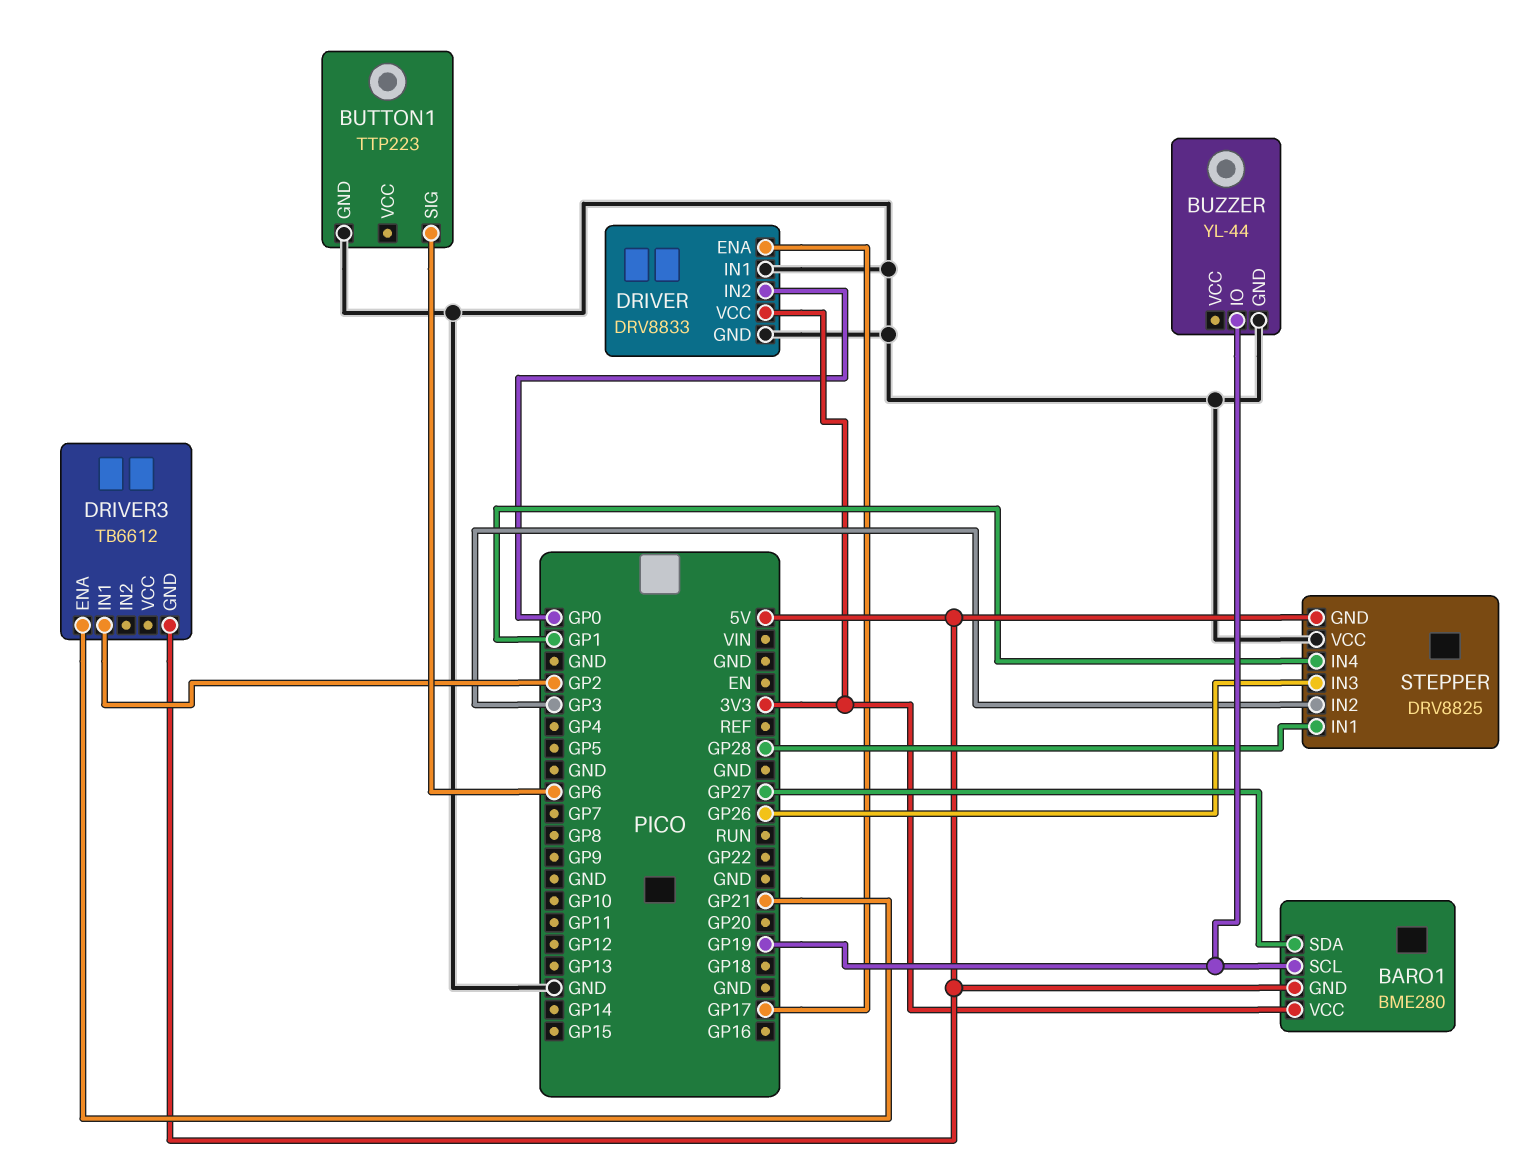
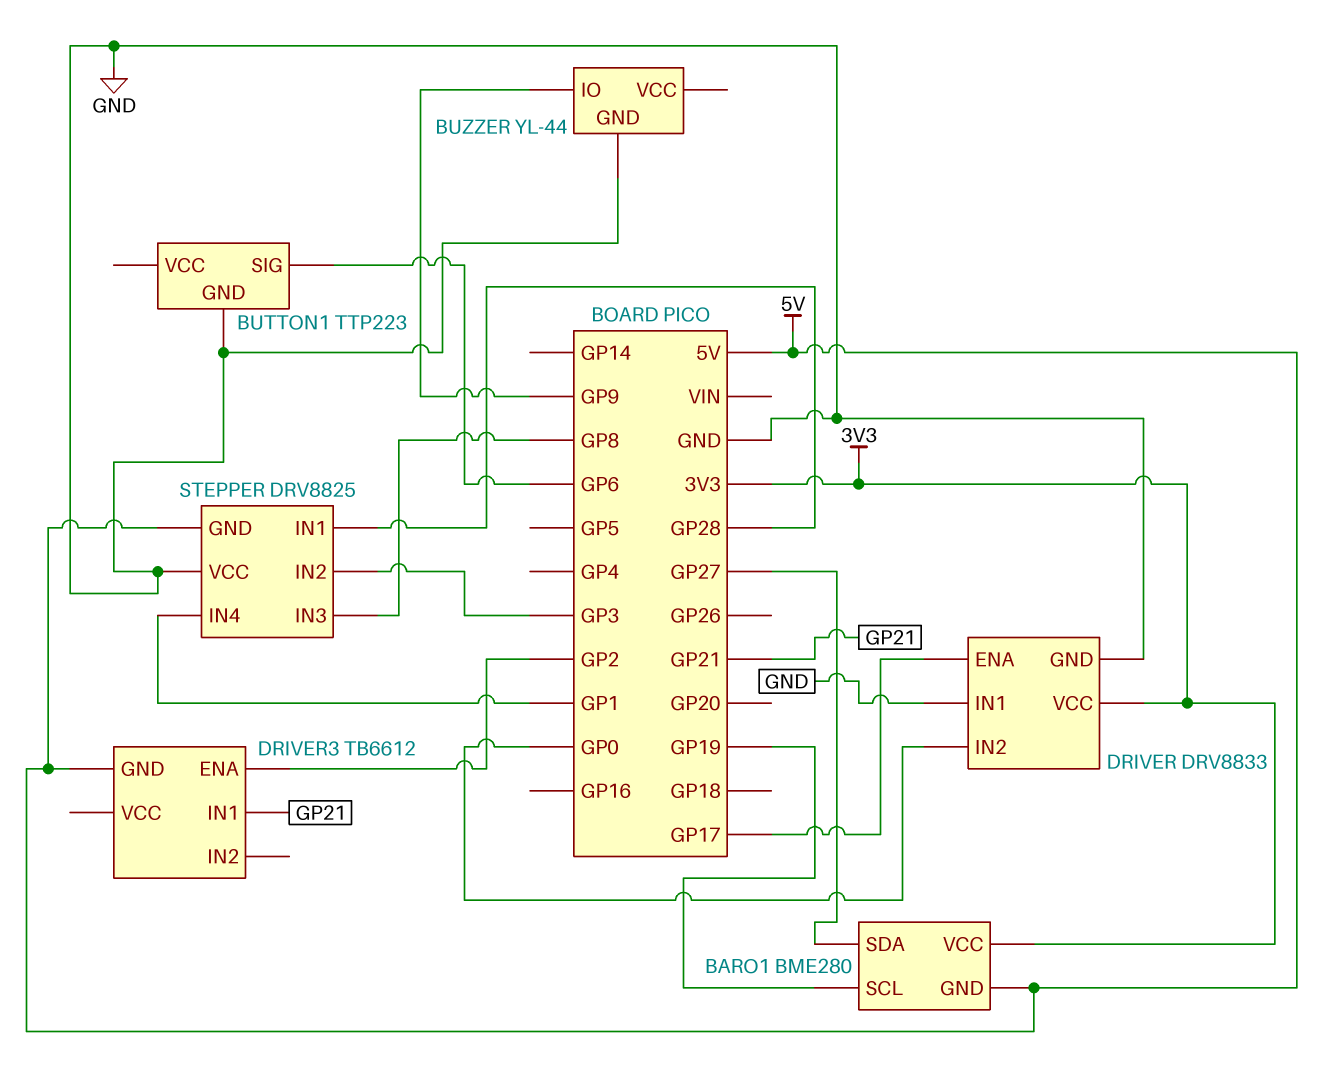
BUZZER pin IO: GP19 -> GP9
DRIVER3 pin ENA: GP21 -> GP2
DRIVER3 pin IN1: GP2 -> GP21
STEPPER pin IN3: GP26 -> GP8

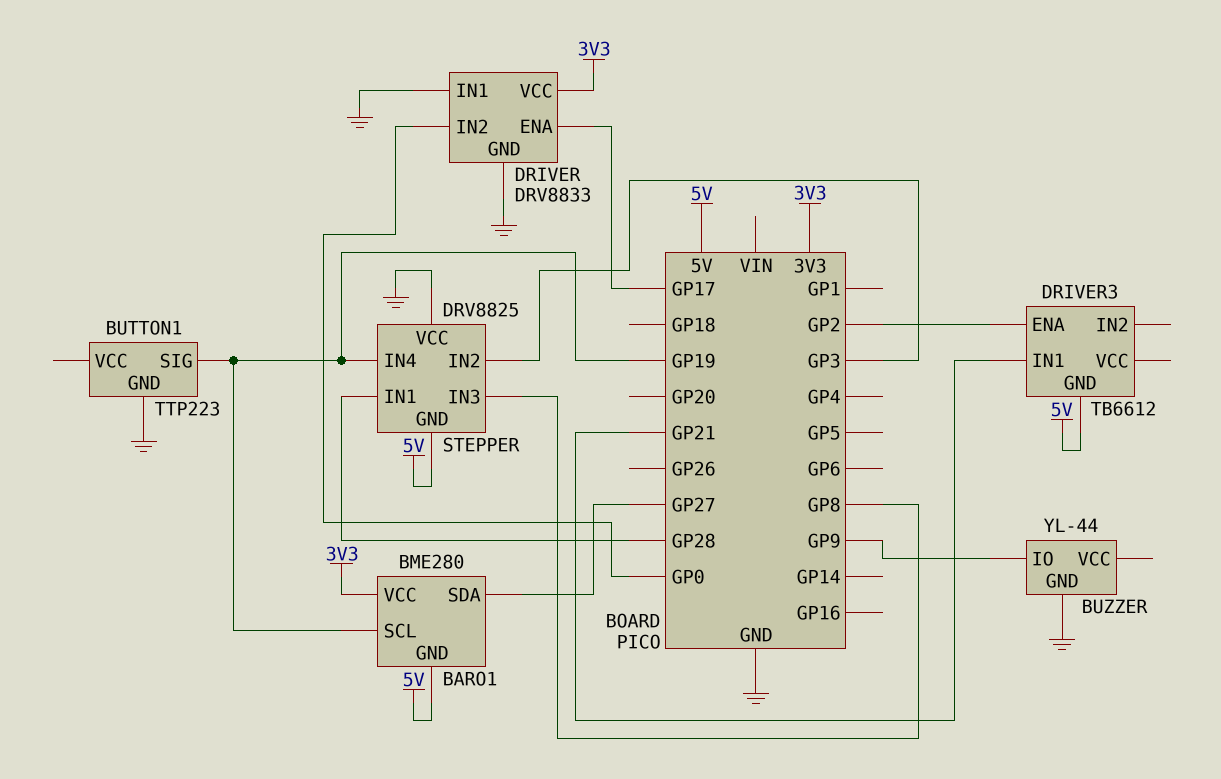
BUTTON1 pin SIG: GP6 -> GP19
STEPPER pin IN4: GP1 -> GP19

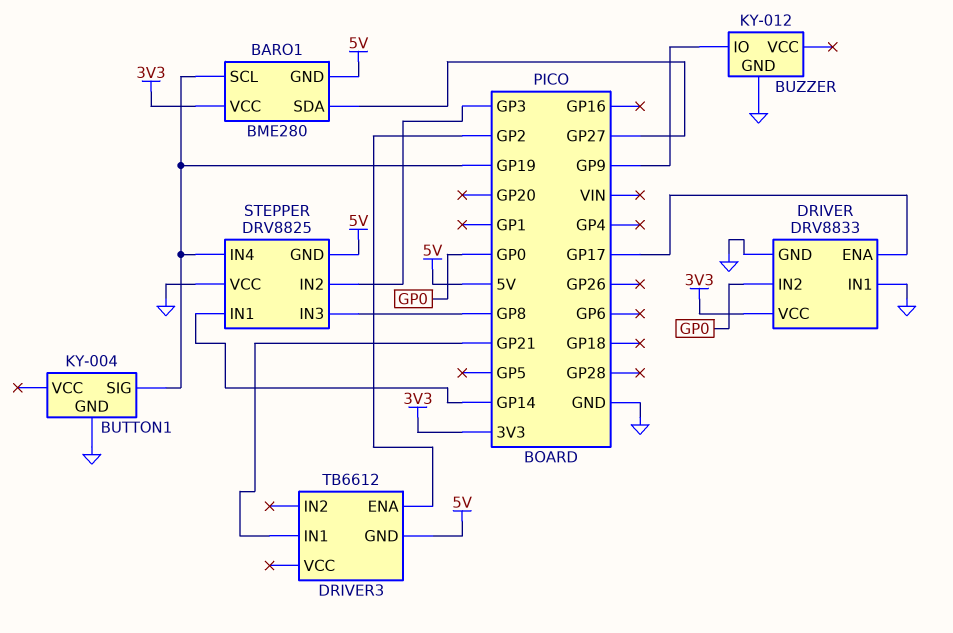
BUTTON1: TTP223 -> KY-004
BUZZER: YL-44 -> KY-012
STEPPER pin IN1: GP28 -> GP14

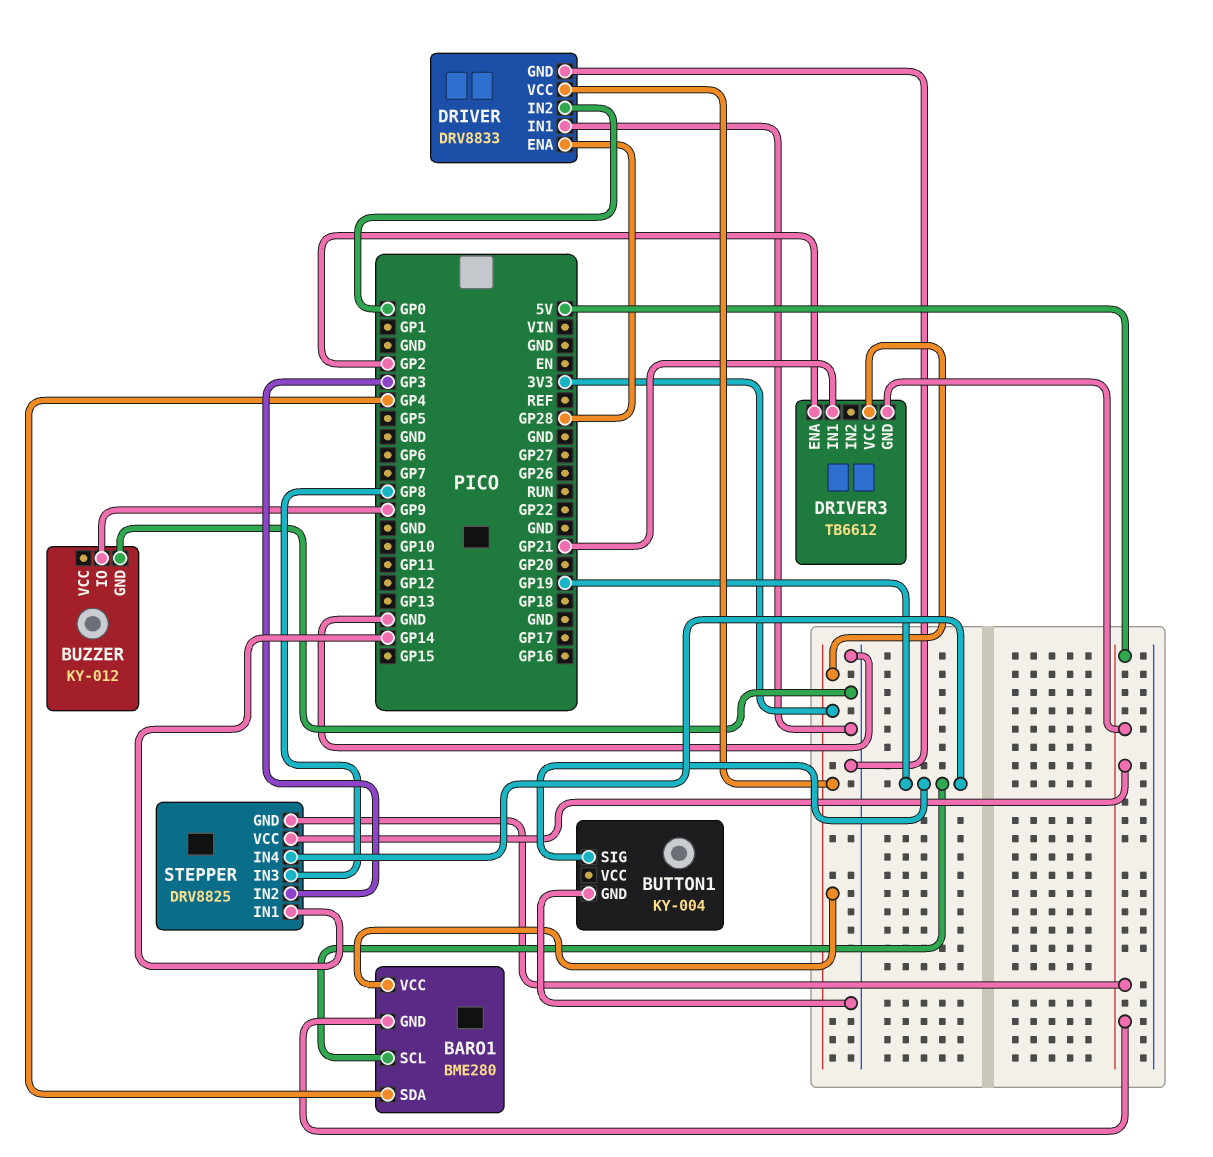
BARO1 pin SDA: GP27 -> GP4
DRIVER pin ENA: GP17 -> GP28
DRIVER3 pin VCC: none -> 3V3
STEPPER pin VCC: GND -> 5V

